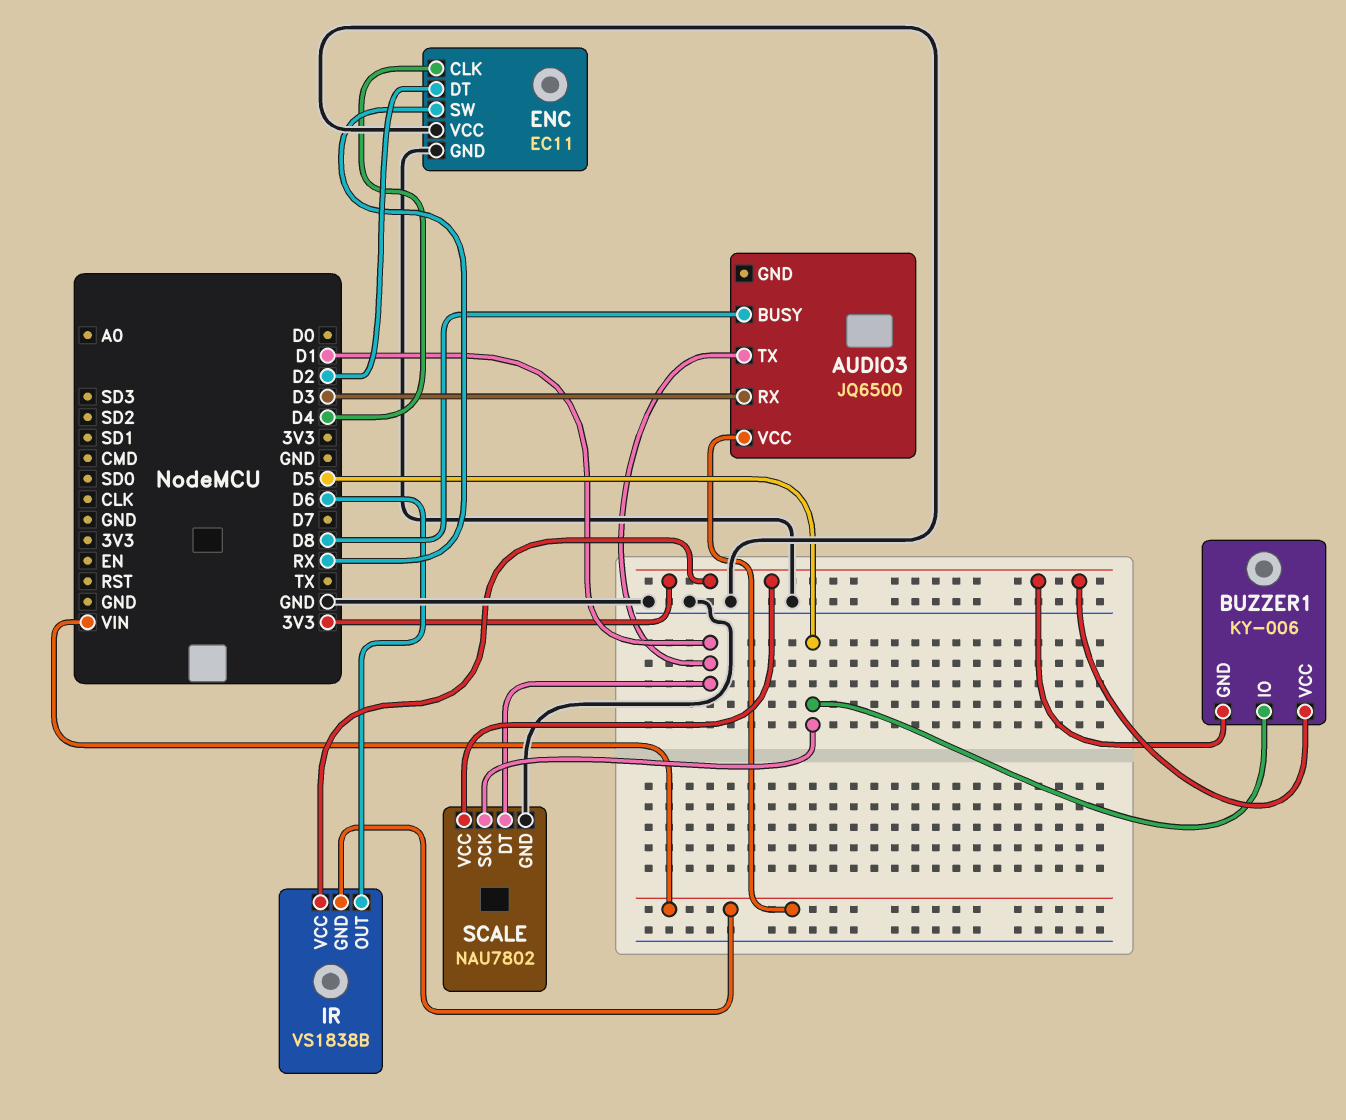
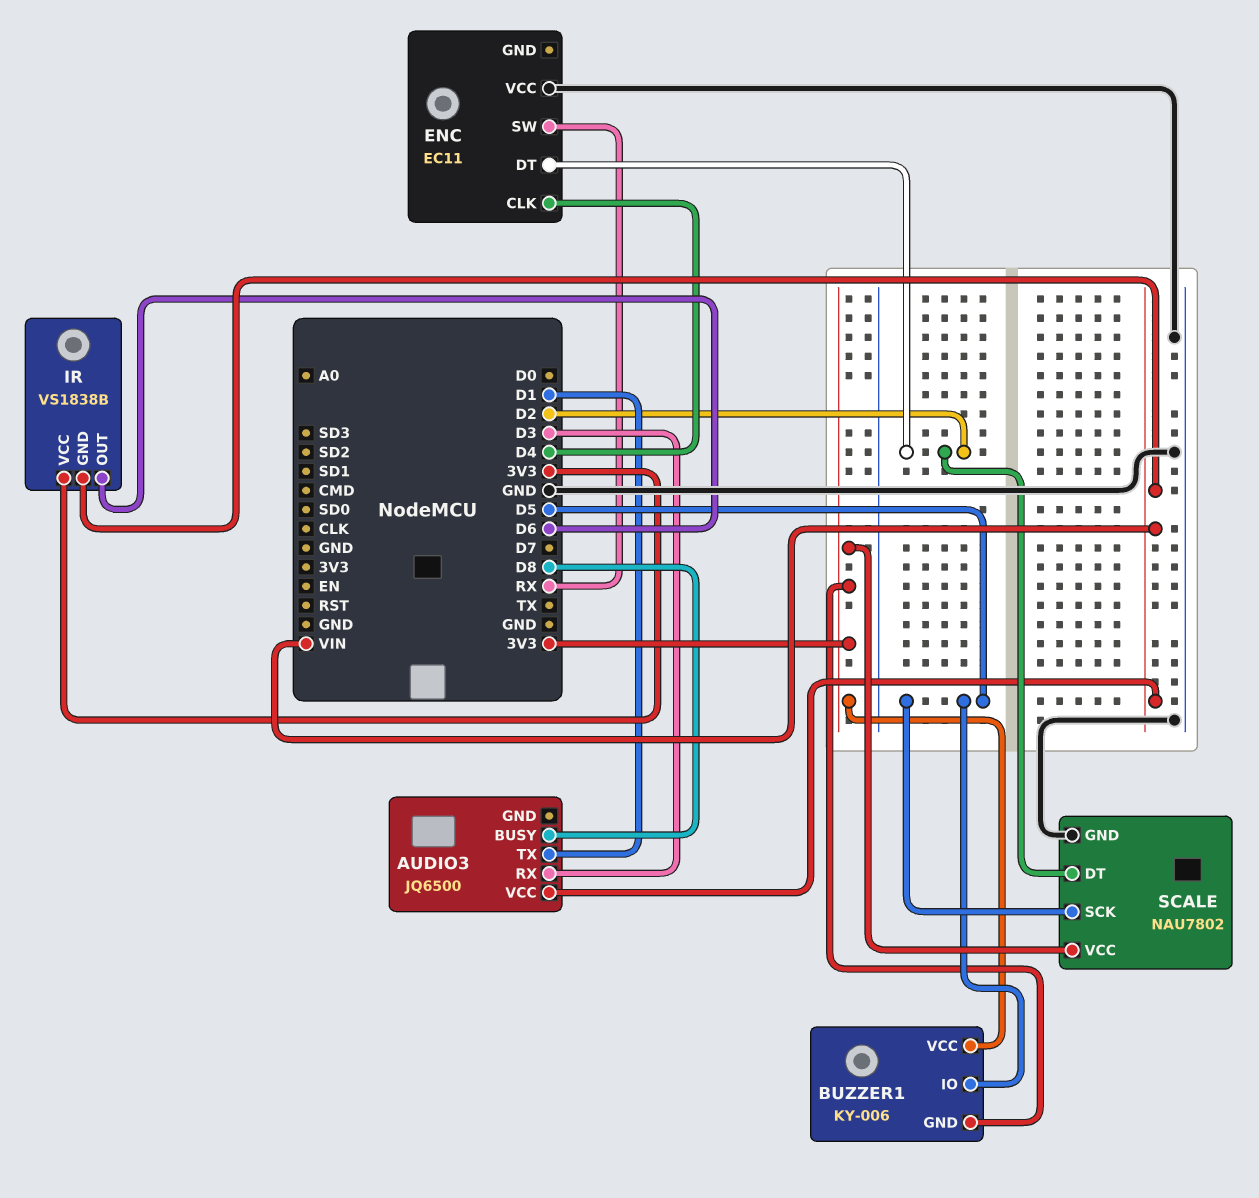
ENC pin GND: GND -> none
SCALE pin DT: D1 -> D2

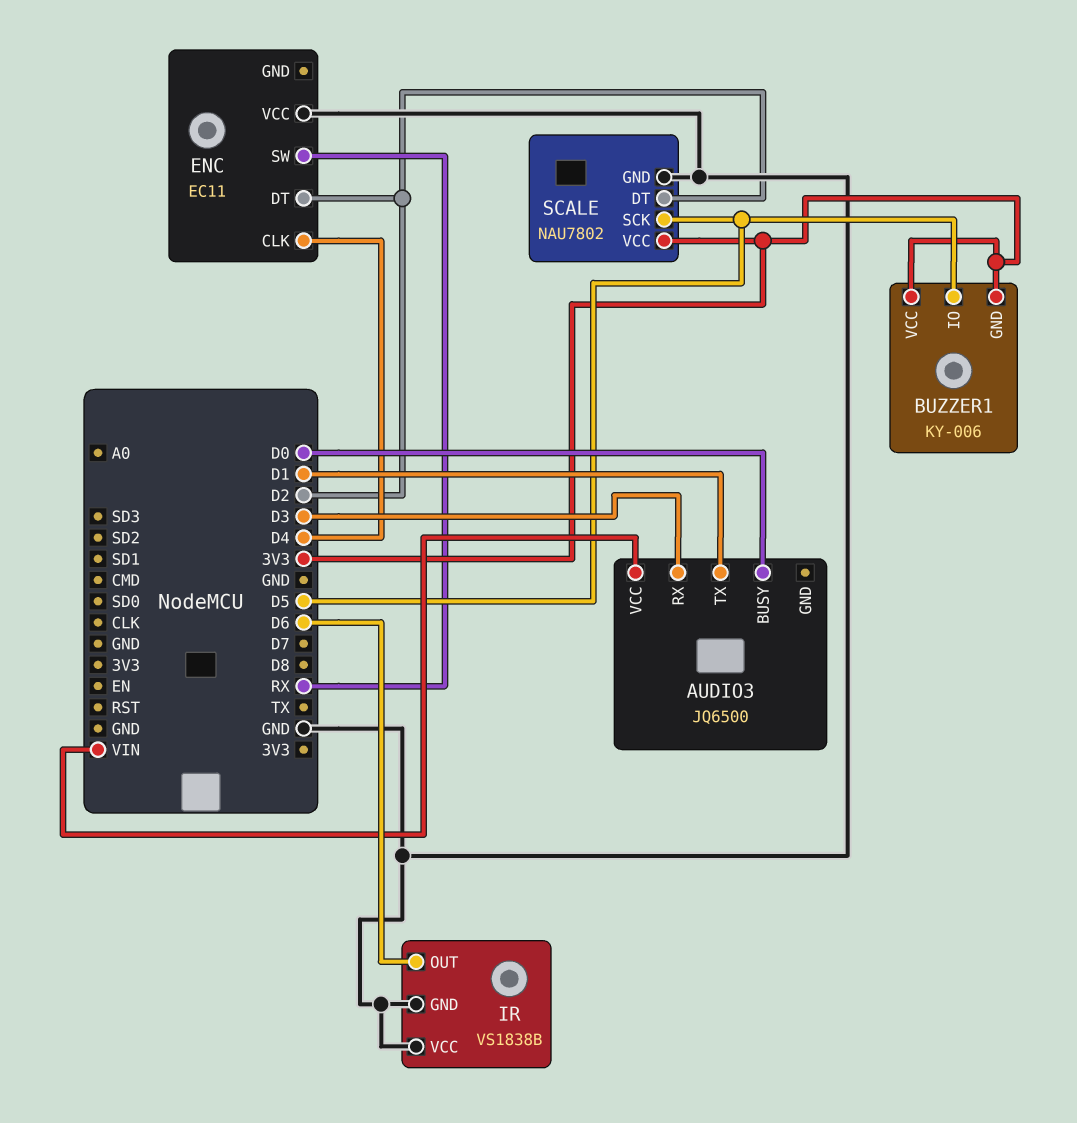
AUDIO3 pin BUSY: D8 -> D0
IR pin GND: VIN -> GND
IR pin VCC: 3V3 -> GND

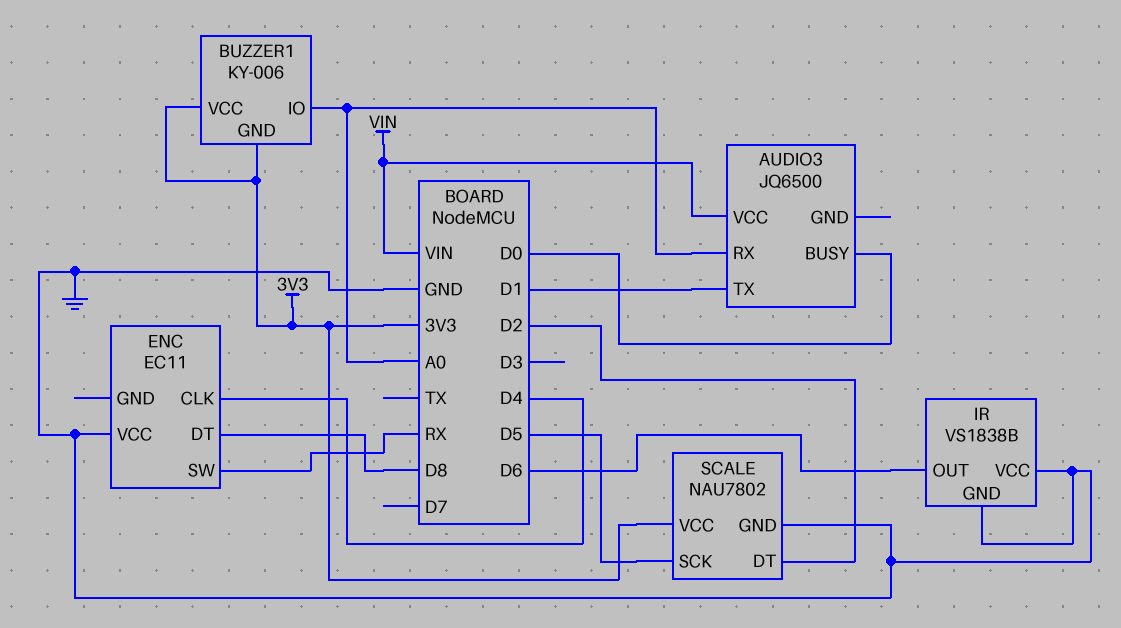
AUDIO3 pin RX: D3 -> A0
BUZZER1 pin IO: D5 -> A0
ENC pin DT: D2 -> D8

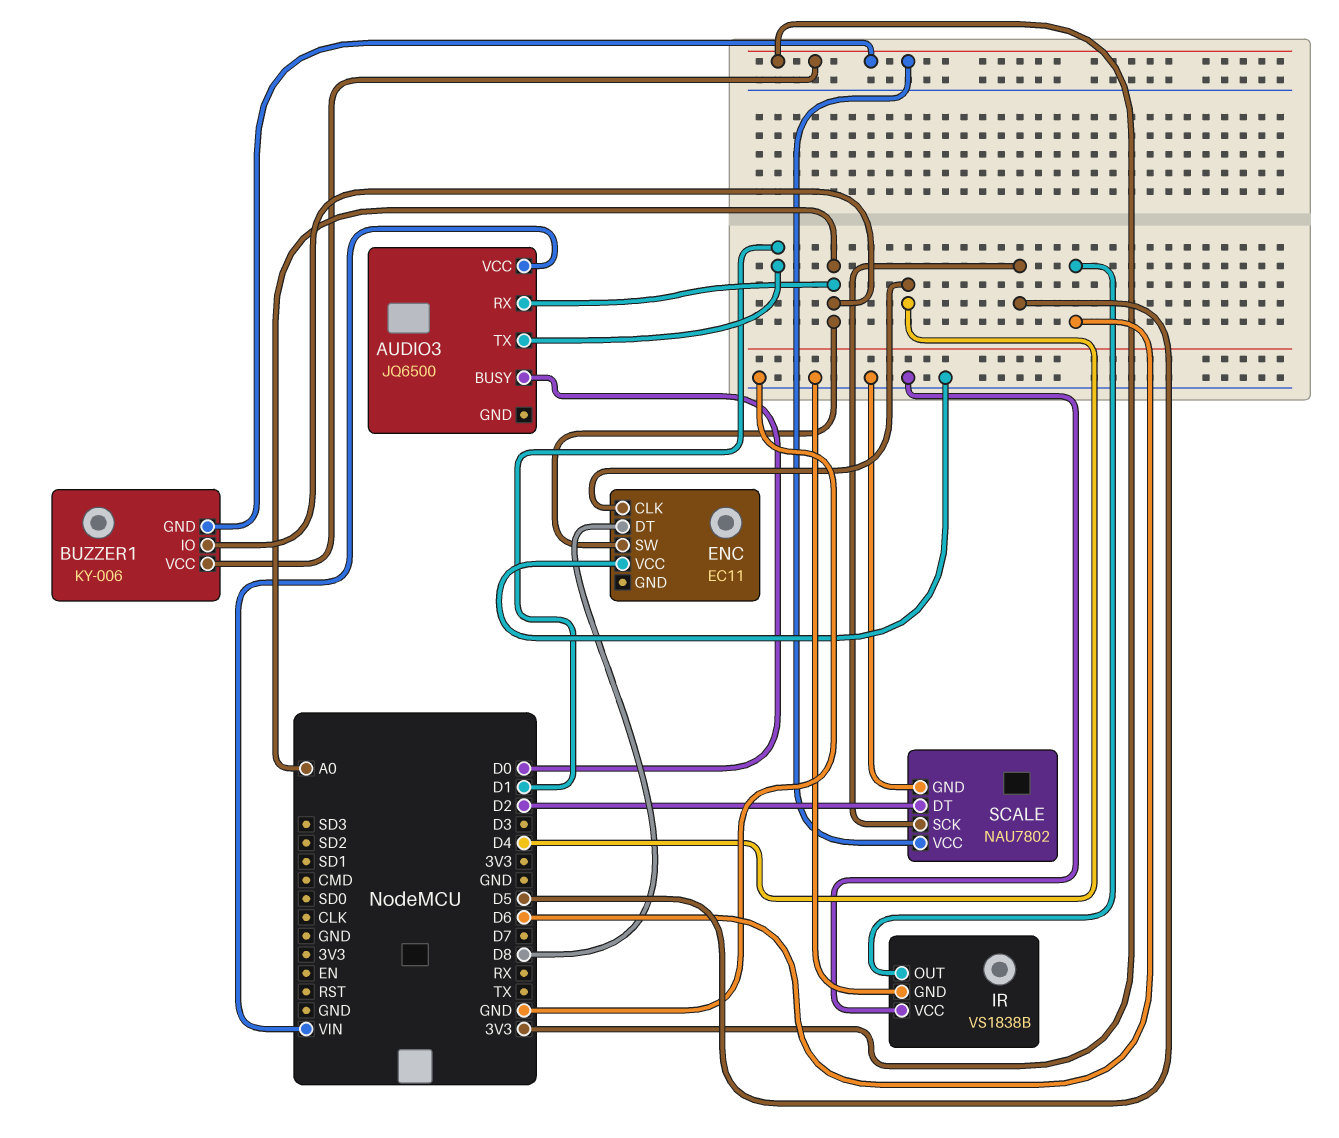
ENC pin SW: RX -> A0

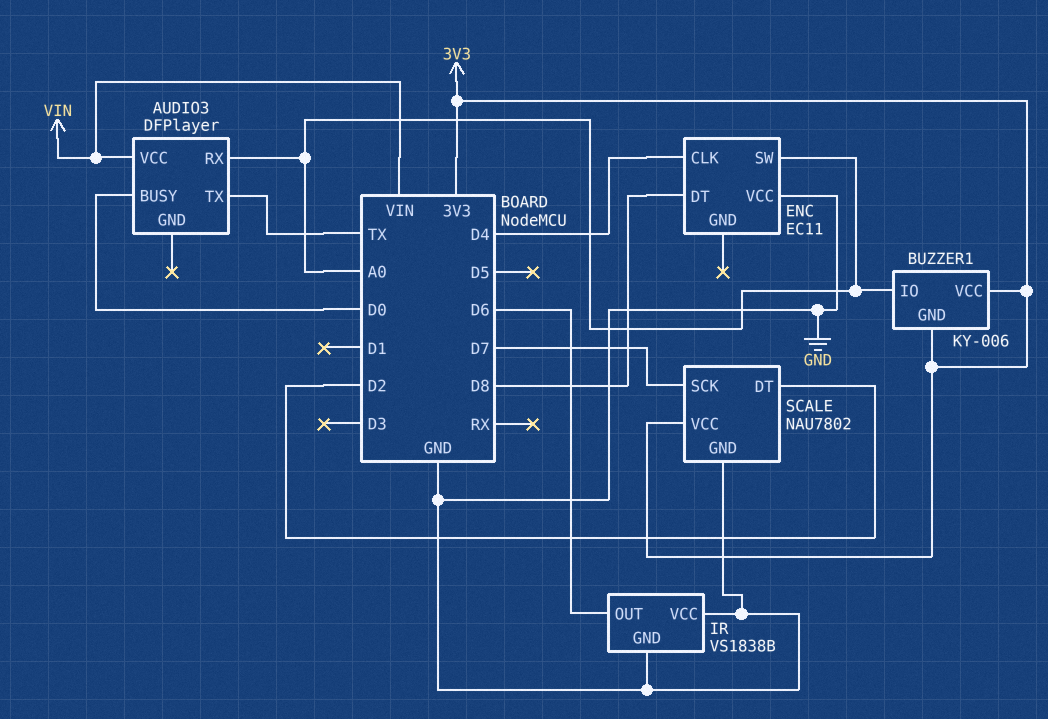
AUDIO3: JQ6500 -> DFPlayer
AUDIO3 pin TX: D1 -> TX
SCALE pin SCK: D5 -> D7

